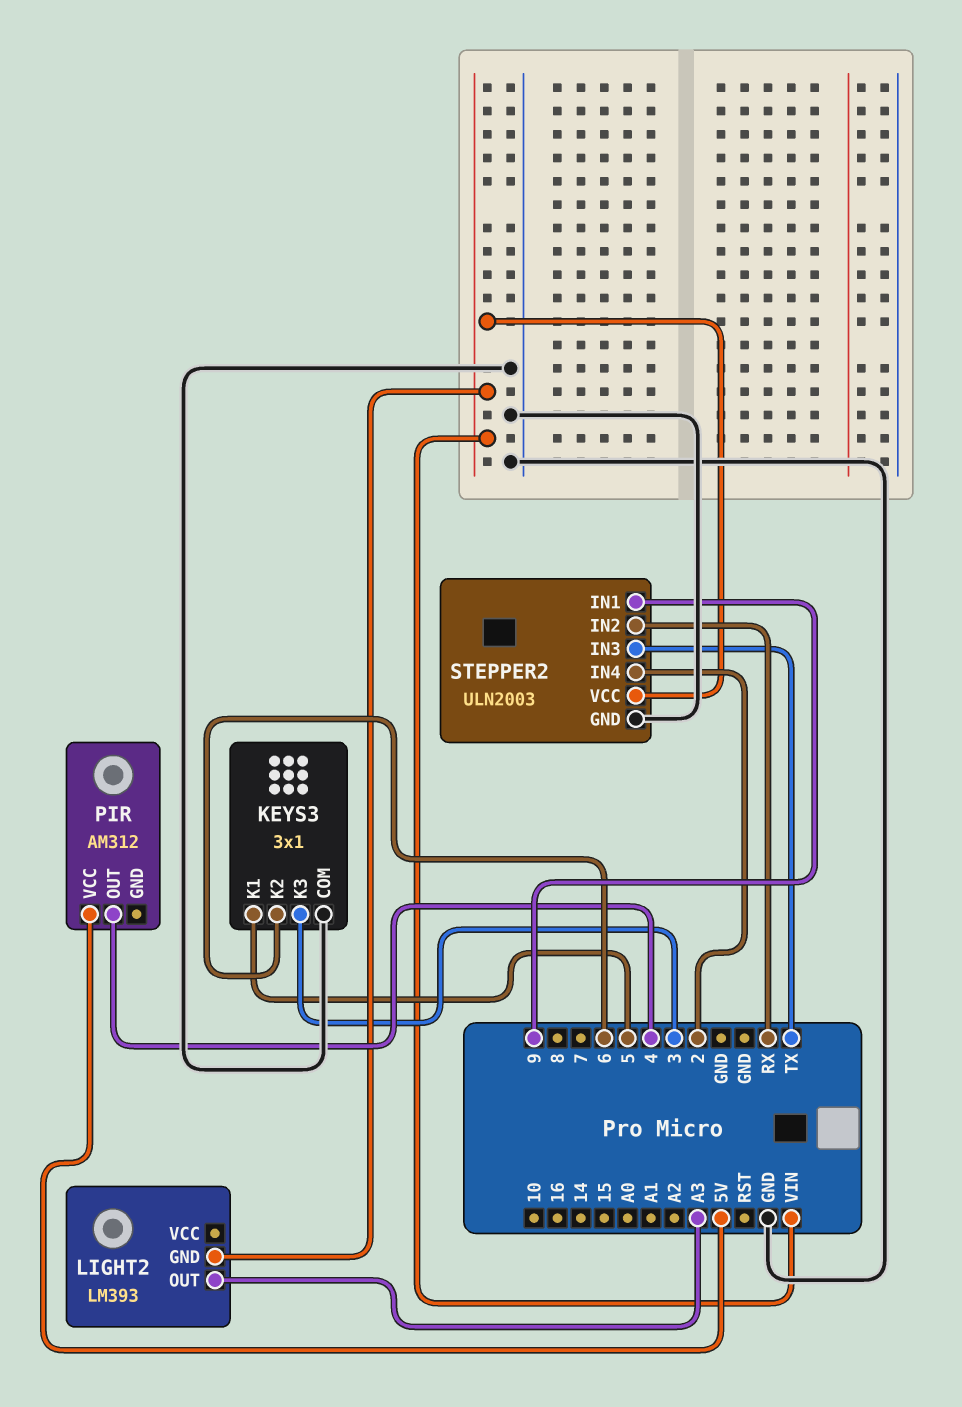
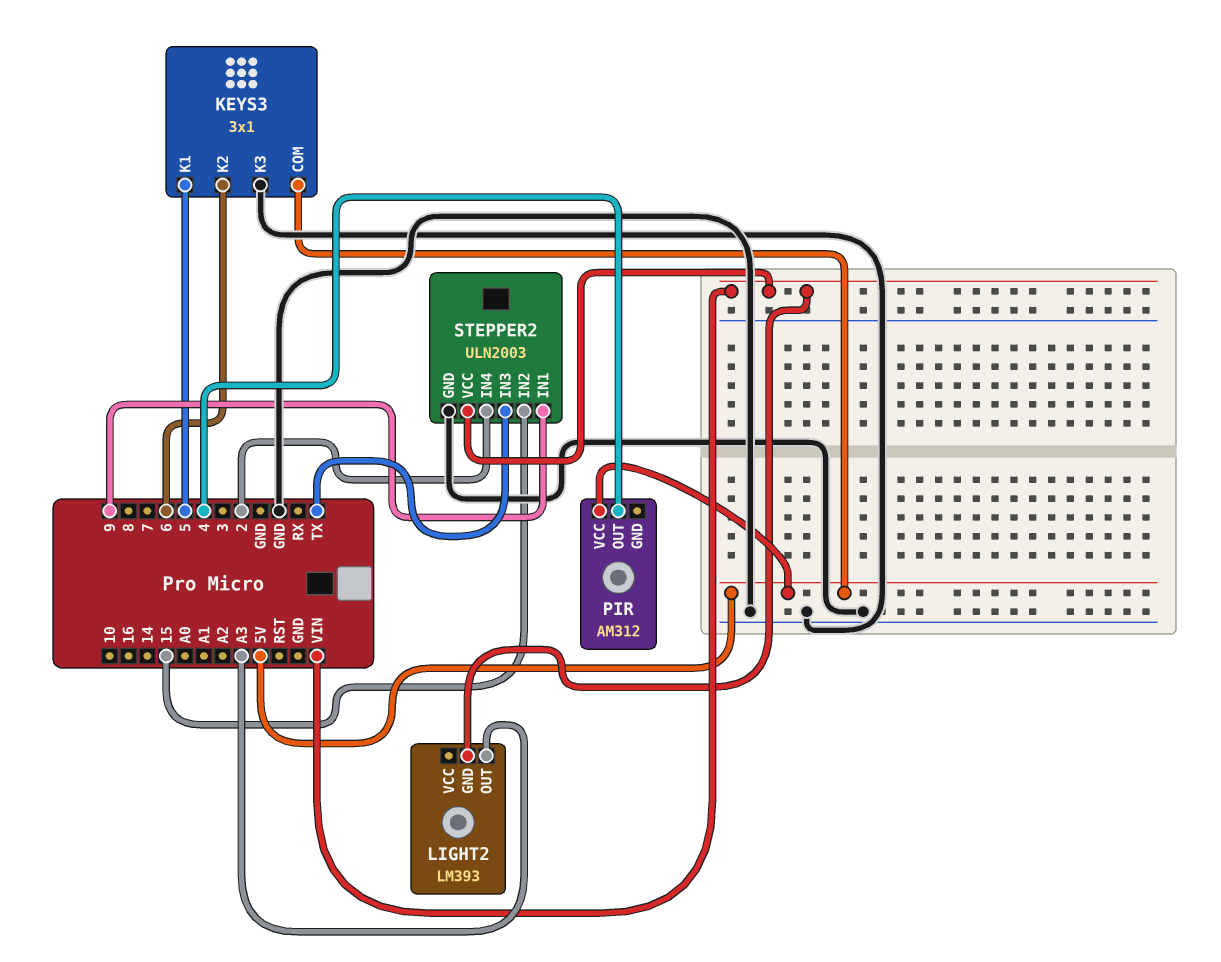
KEYS3 pin COM: GND -> 5V
KEYS3 pin K3: 3 -> GND
STEPPER2 pin IN2: RX -> 15

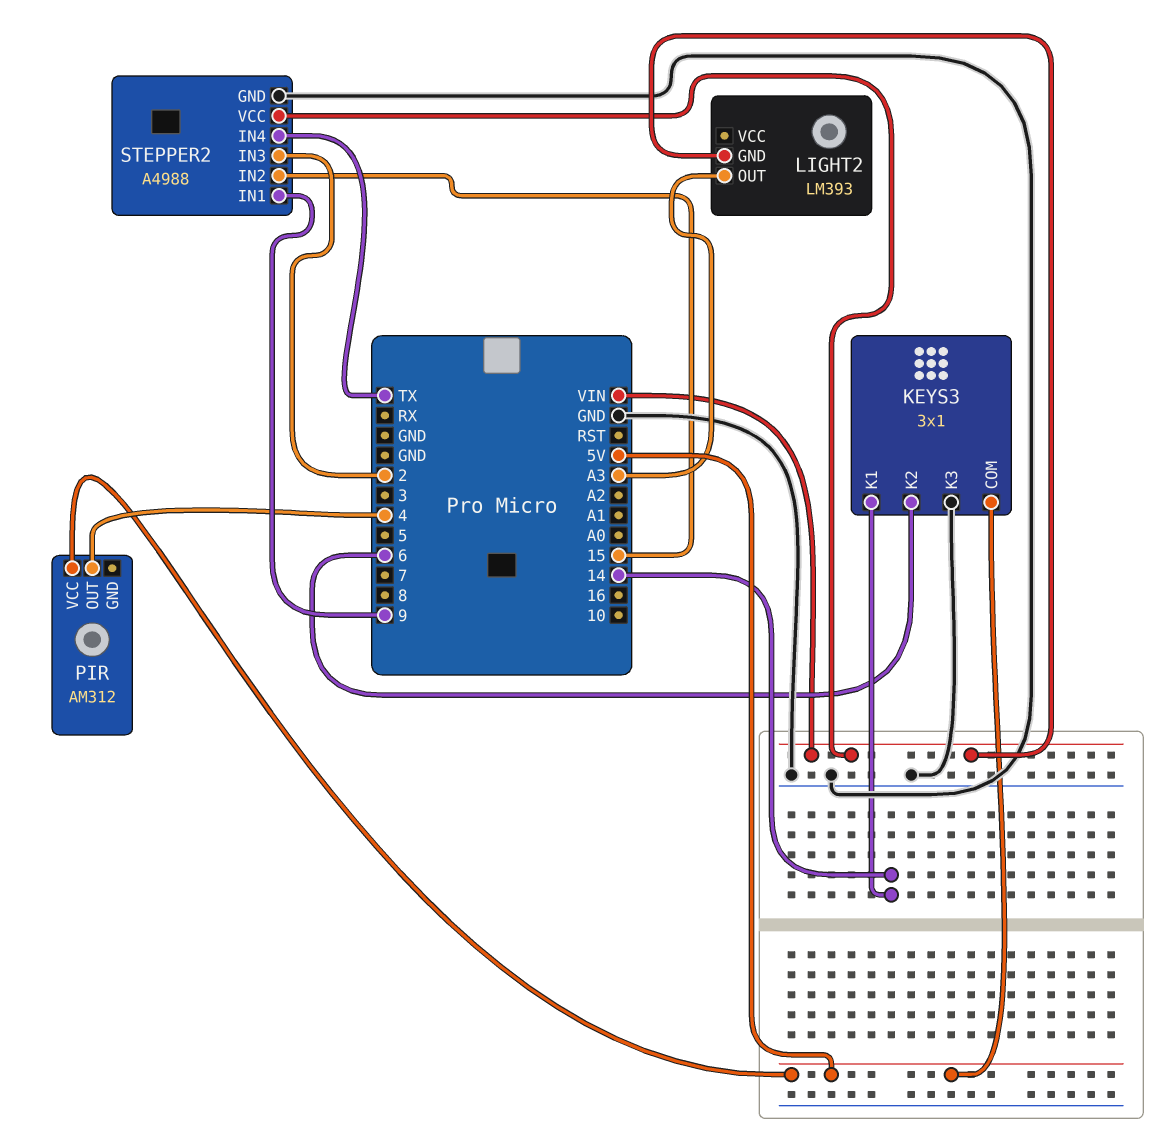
KEYS3 pin K1: 5 -> 14
STEPPER2: ULN2003 -> A4988
STEPPER2 pin IN3: TX -> 2
STEPPER2 pin IN4: 2 -> TX

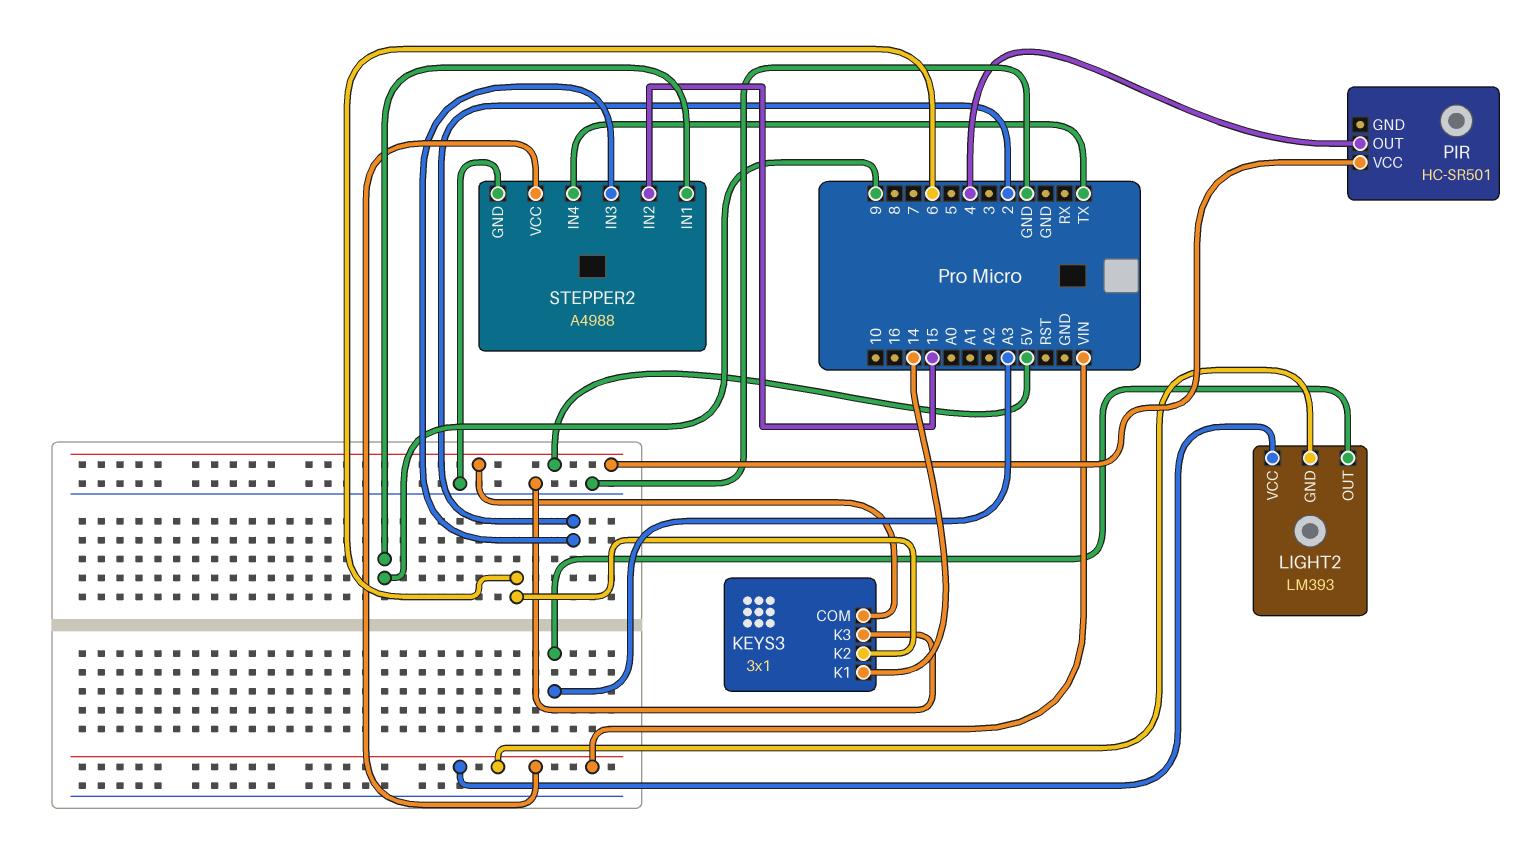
LIGHT2 pin VCC: none -> VIN
PIR: AM312 -> HC-SR501

